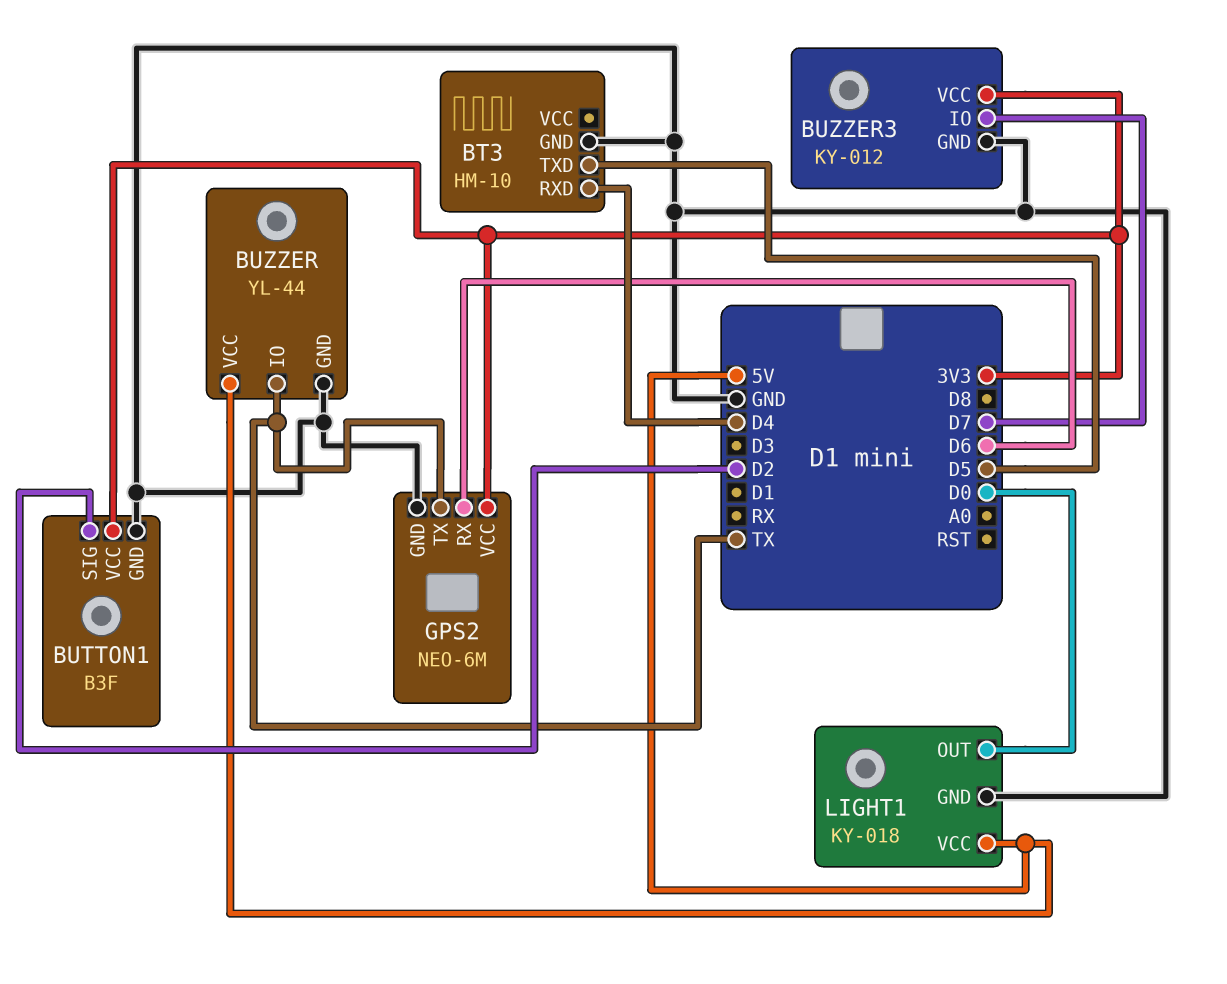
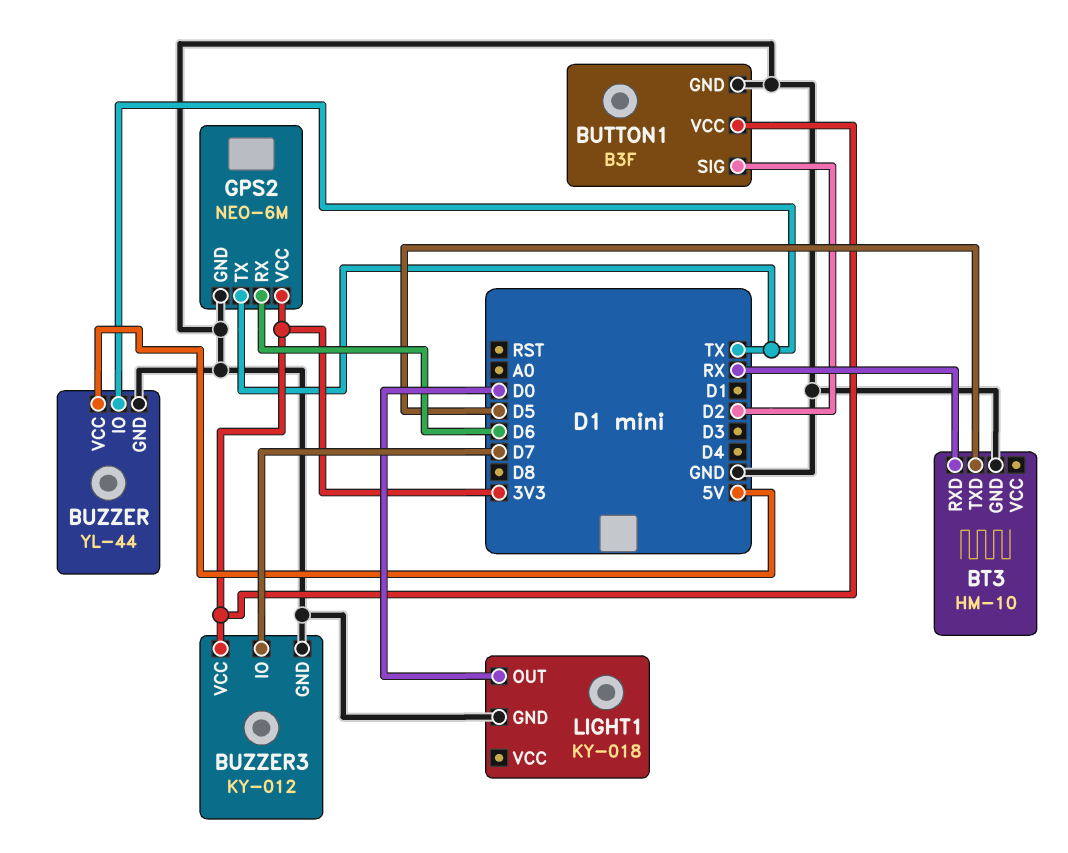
BT3 pin RXD: D4 -> RX
LIGHT1 pin VCC: 5V -> none

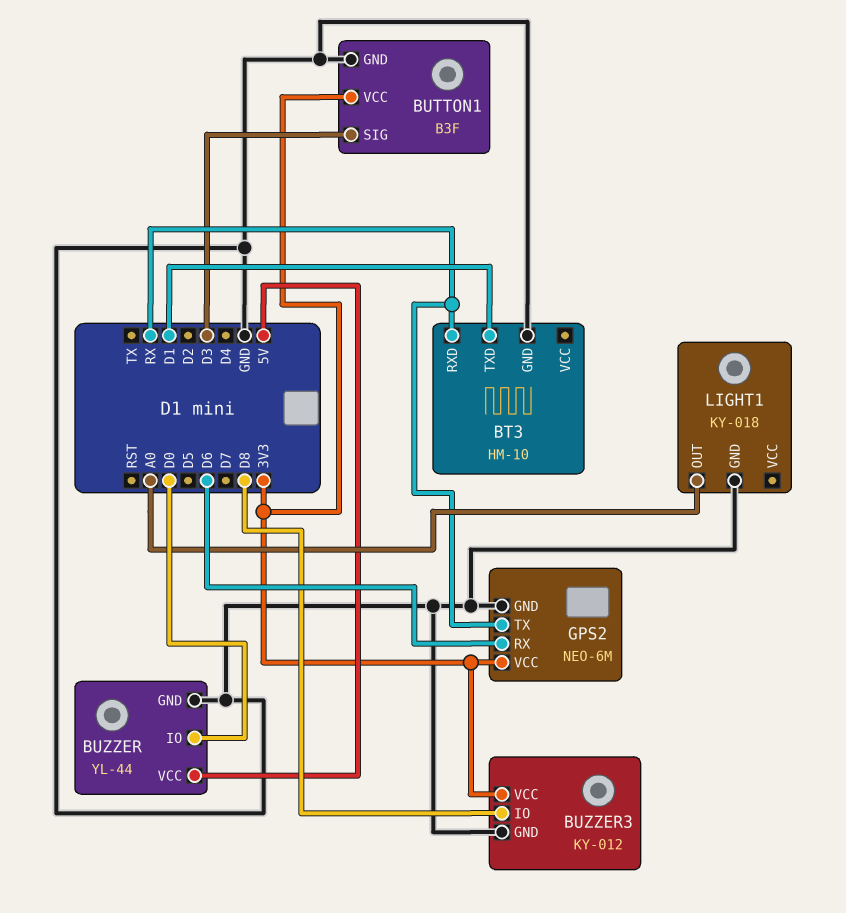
BT3 pin TXD: D5 -> D1
BUTTON1 pin SIG: D2 -> D3
BUZZER pin IO: TX -> D0
BUZZER3 pin IO: D7 -> D8
GPS2 pin TX: TX -> RX
LIGHT1 pin OUT: D0 -> A0

